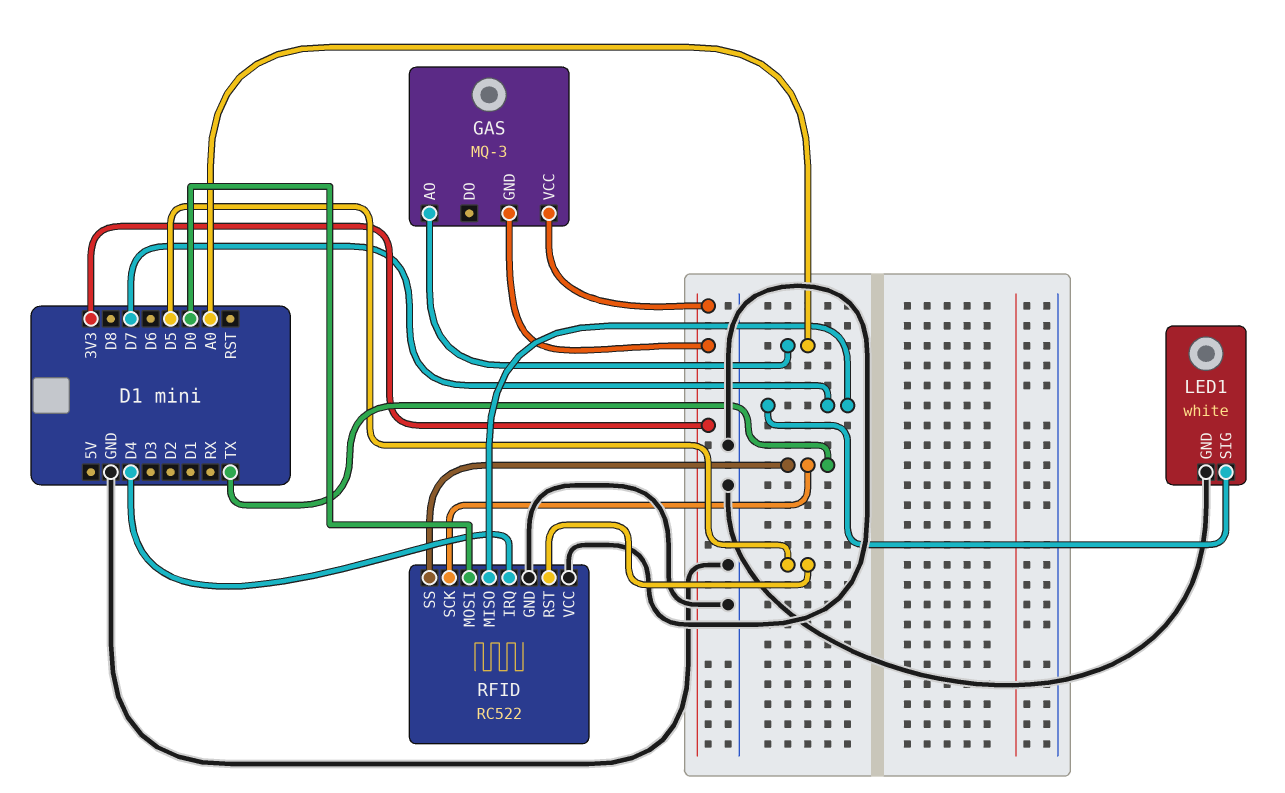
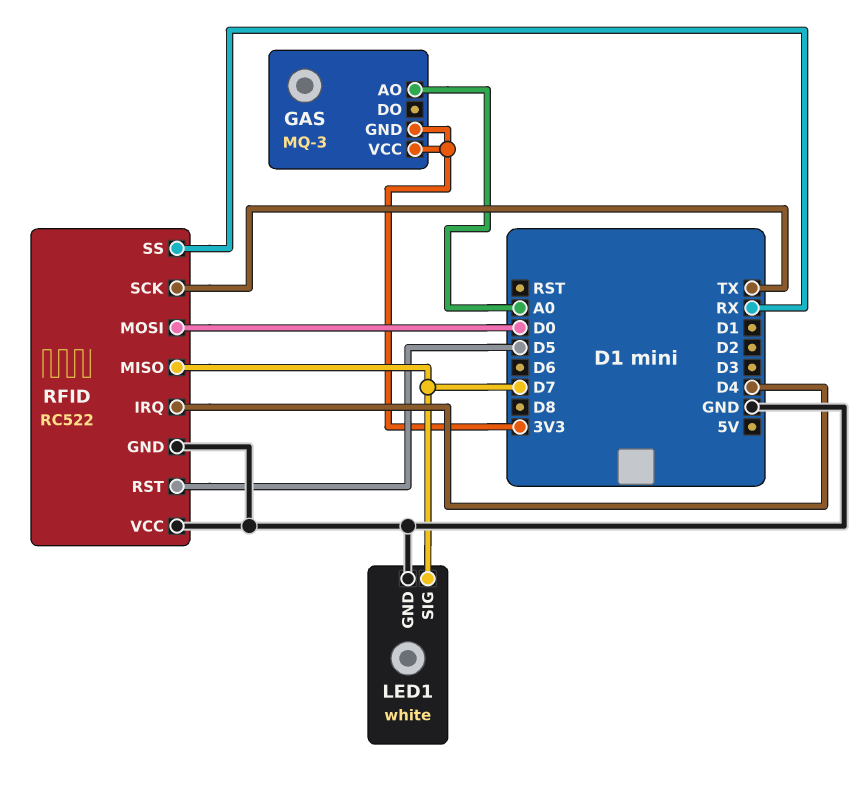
RFID pin SS: TX -> RX

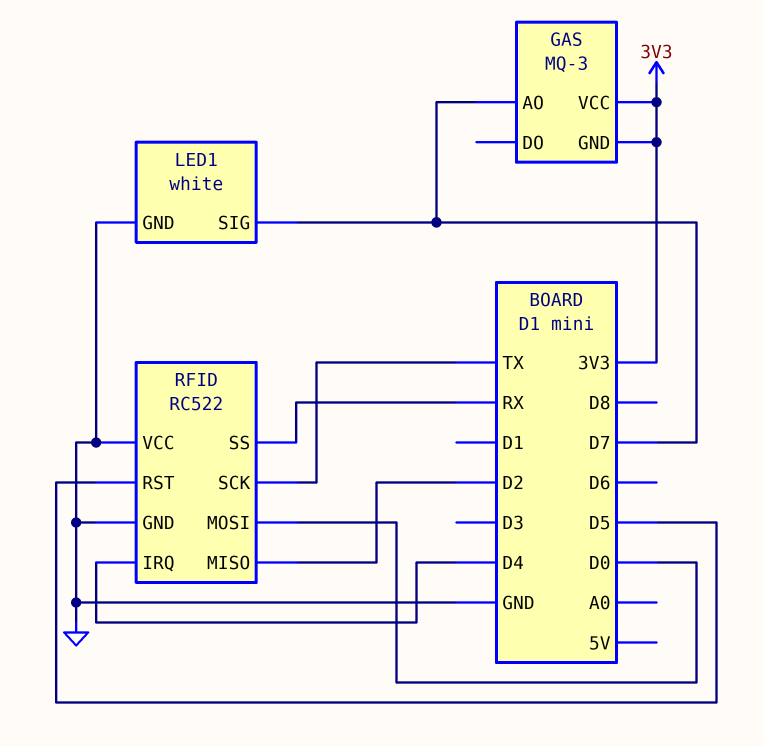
GAS pin AO: A0 -> D7
RFID pin MISO: D7 -> D2

